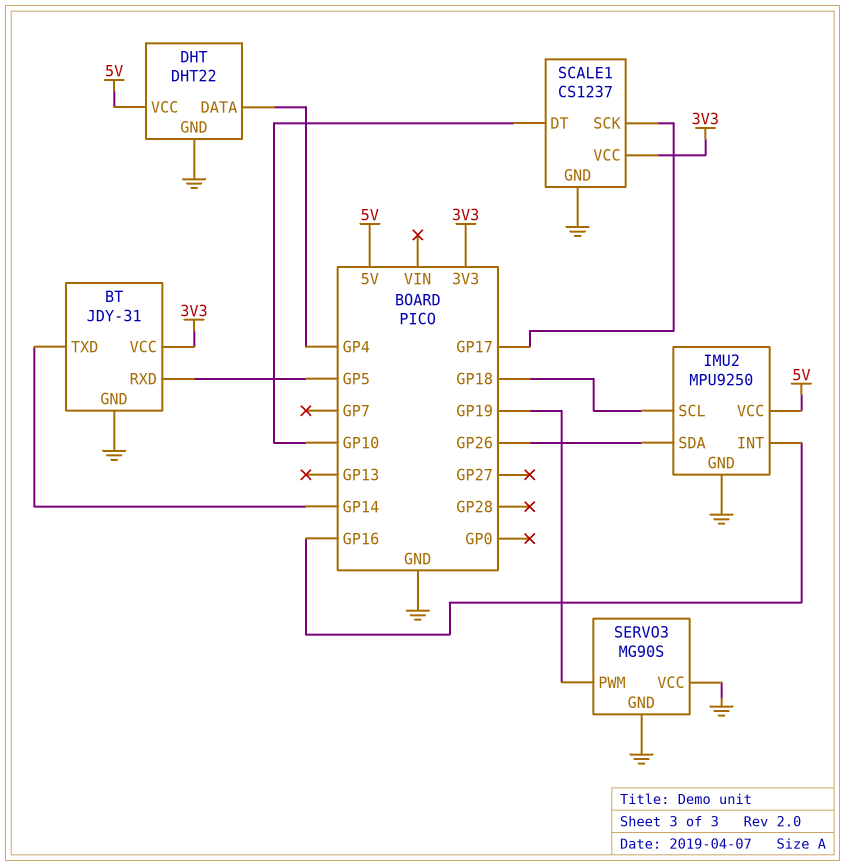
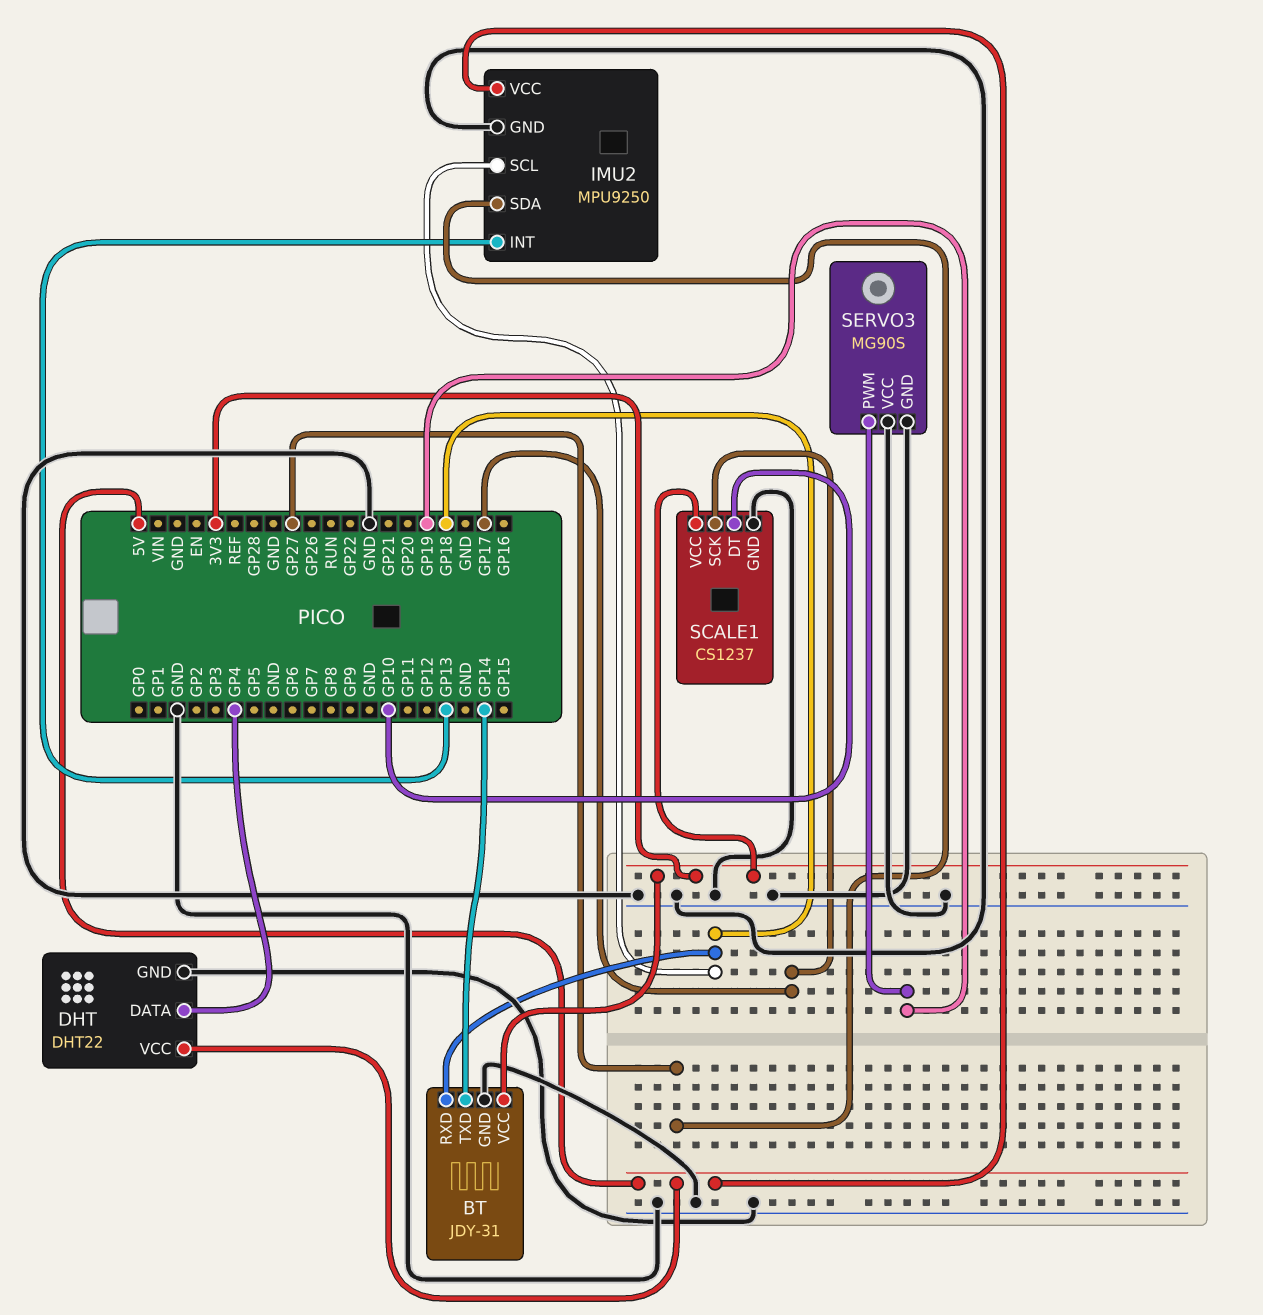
BT pin RXD: GP5 -> GP18
IMU2 pin INT: GP16 -> GP13
IMU2 pin SDA: GP26 -> GP27

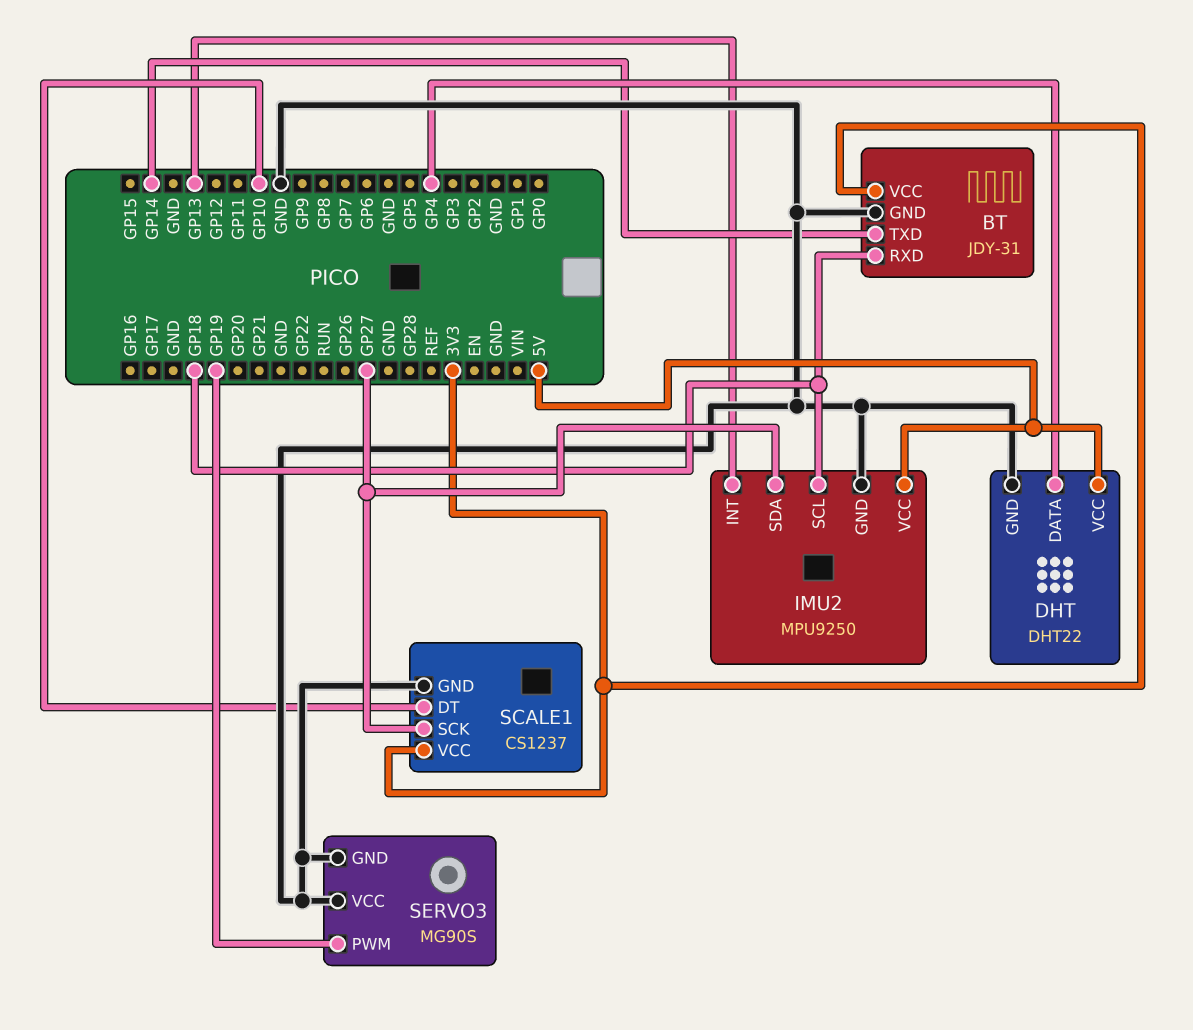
SCALE1 pin SCK: GP17 -> GP27

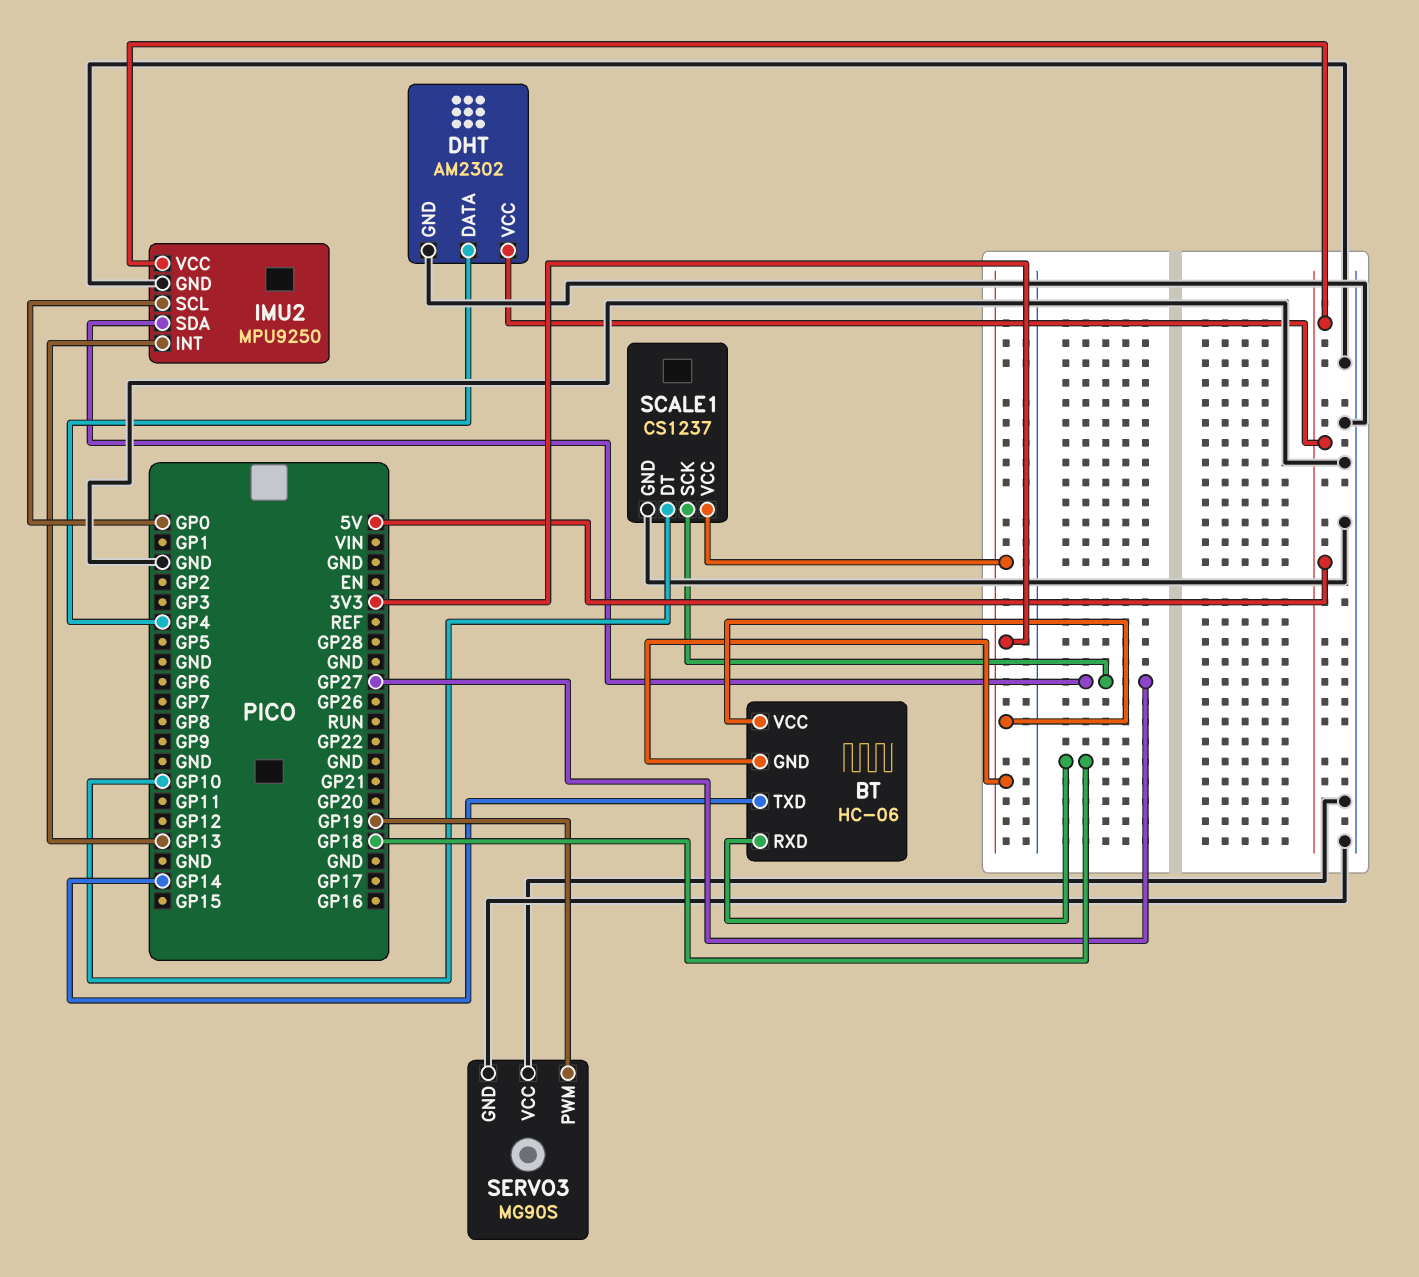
BT: JDY-31 -> HC-06
BT pin GND: GND -> 3V3
DHT: DHT22 -> AM2302
IMU2 pin SCL: GP18 -> GP0

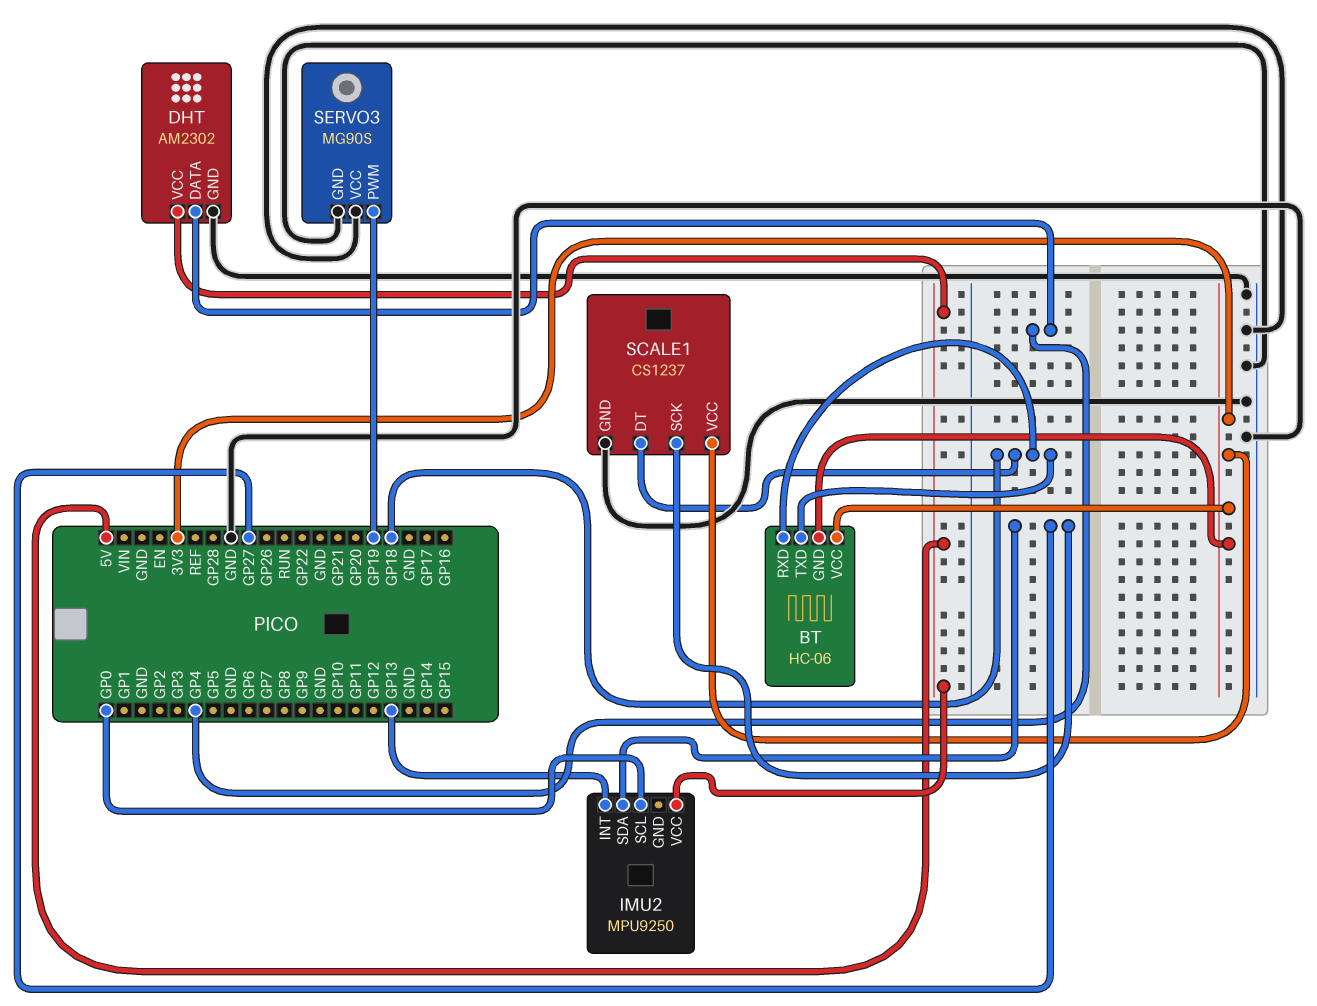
BT pin TXD: GP14 -> GP18
IMU2 pin GND: GND -> none
SCALE1 pin DT: GP10 -> GP18

